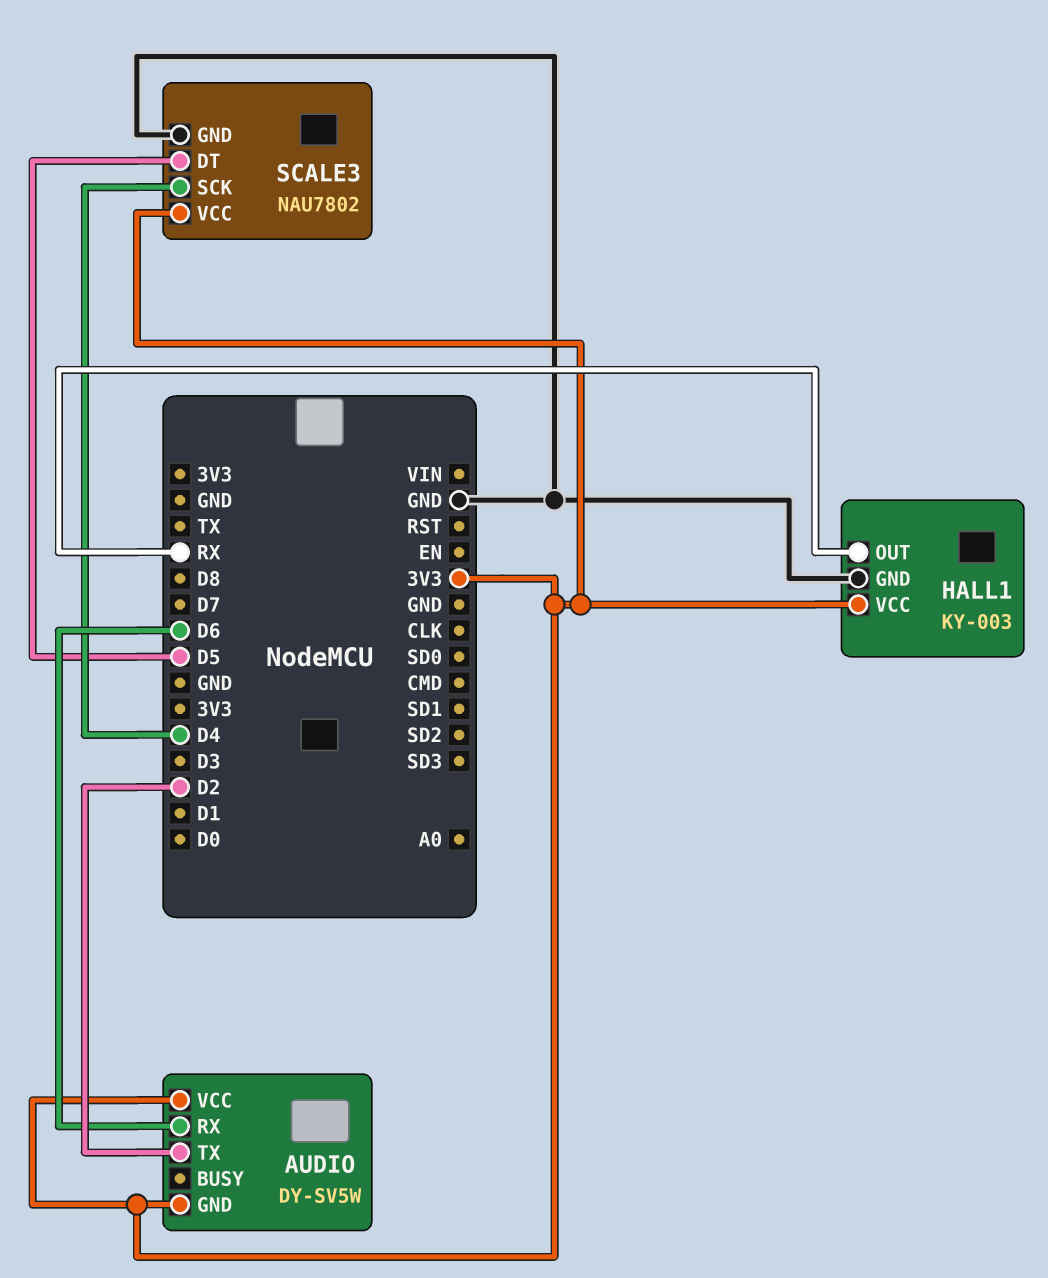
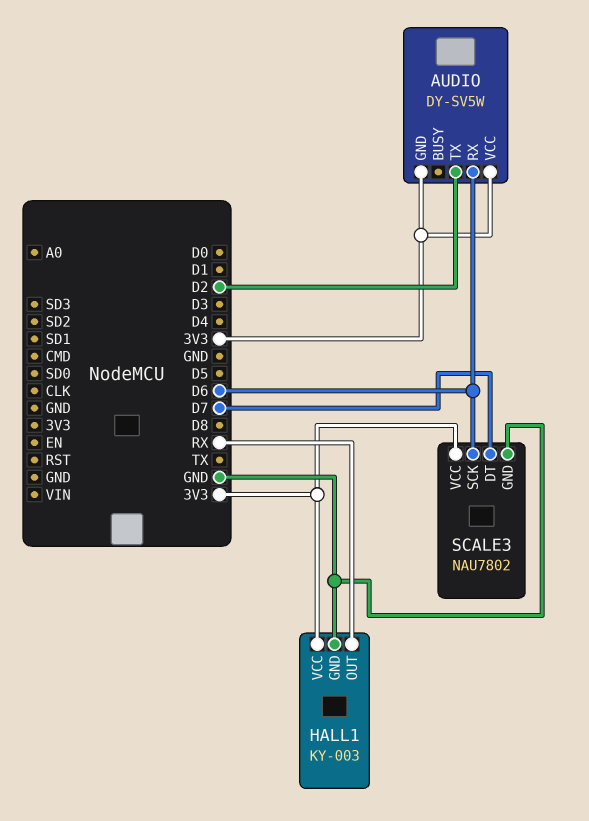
SCALE3 pin DT: D5 -> D7
SCALE3 pin SCK: D4 -> D6

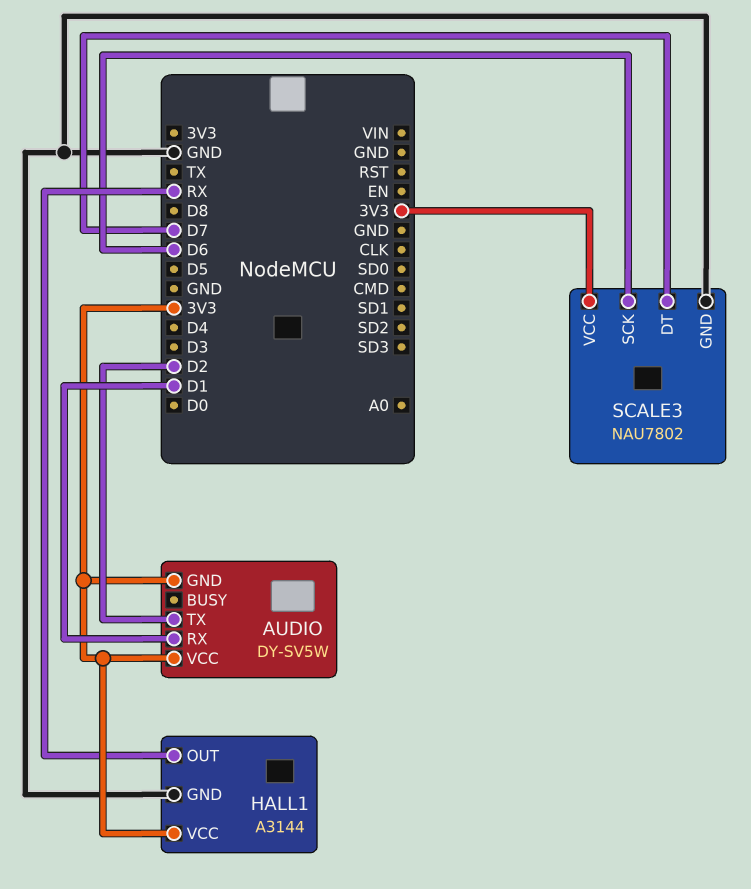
AUDIO pin RX: D6 -> D1
HALL1: KY-003 -> A3144

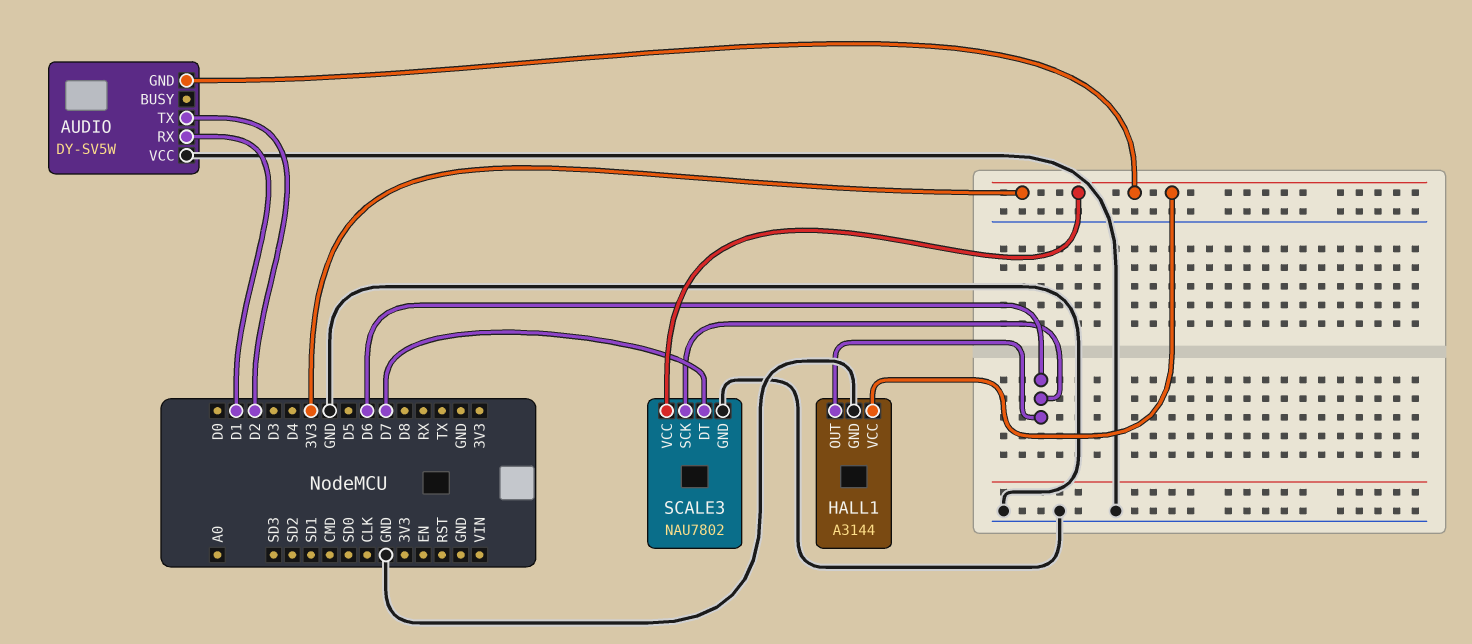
AUDIO pin VCC: 3V3 -> GND
HALL1 pin OUT: RX -> D6

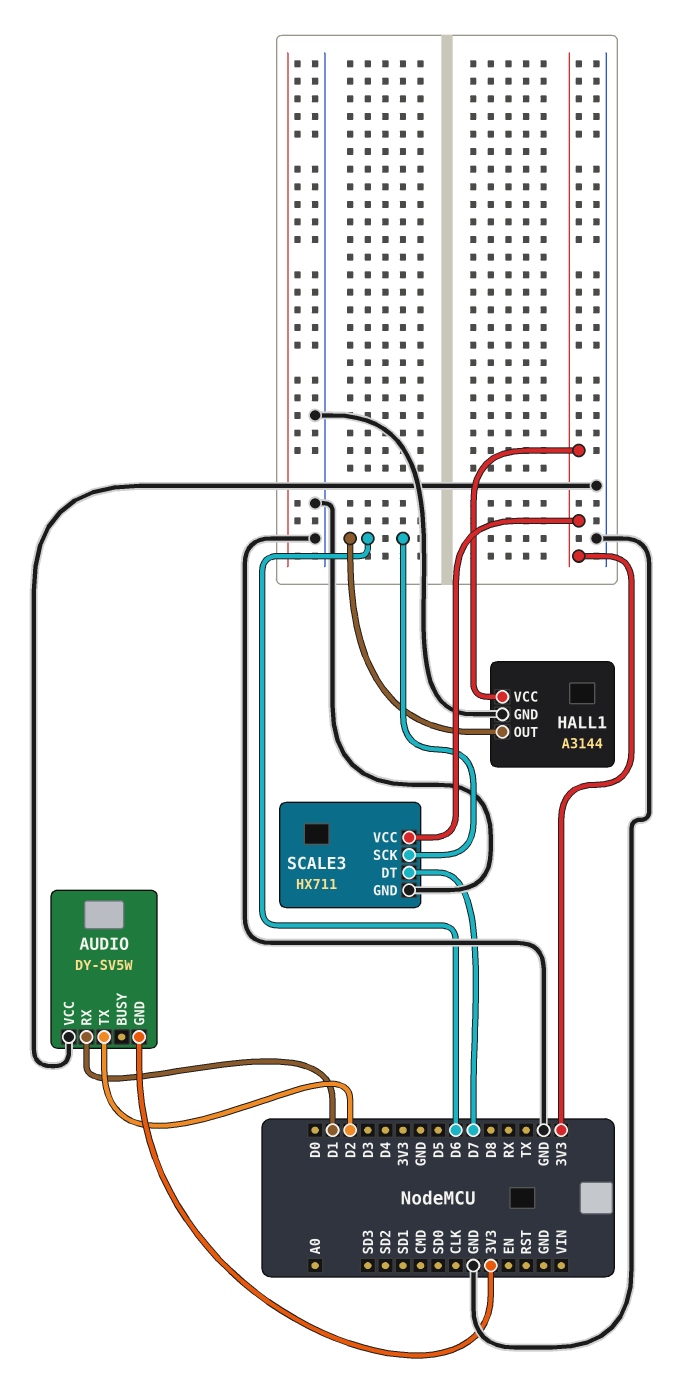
SCALE3: NAU7802 -> HX711

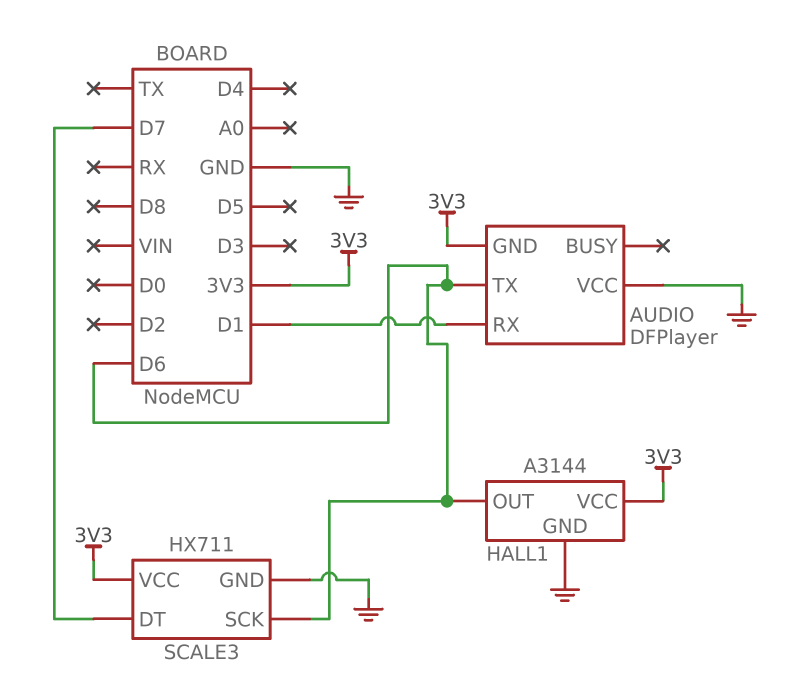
AUDIO: DY-SV5W -> DFPlayer
AUDIO pin TX: D2 -> D6

